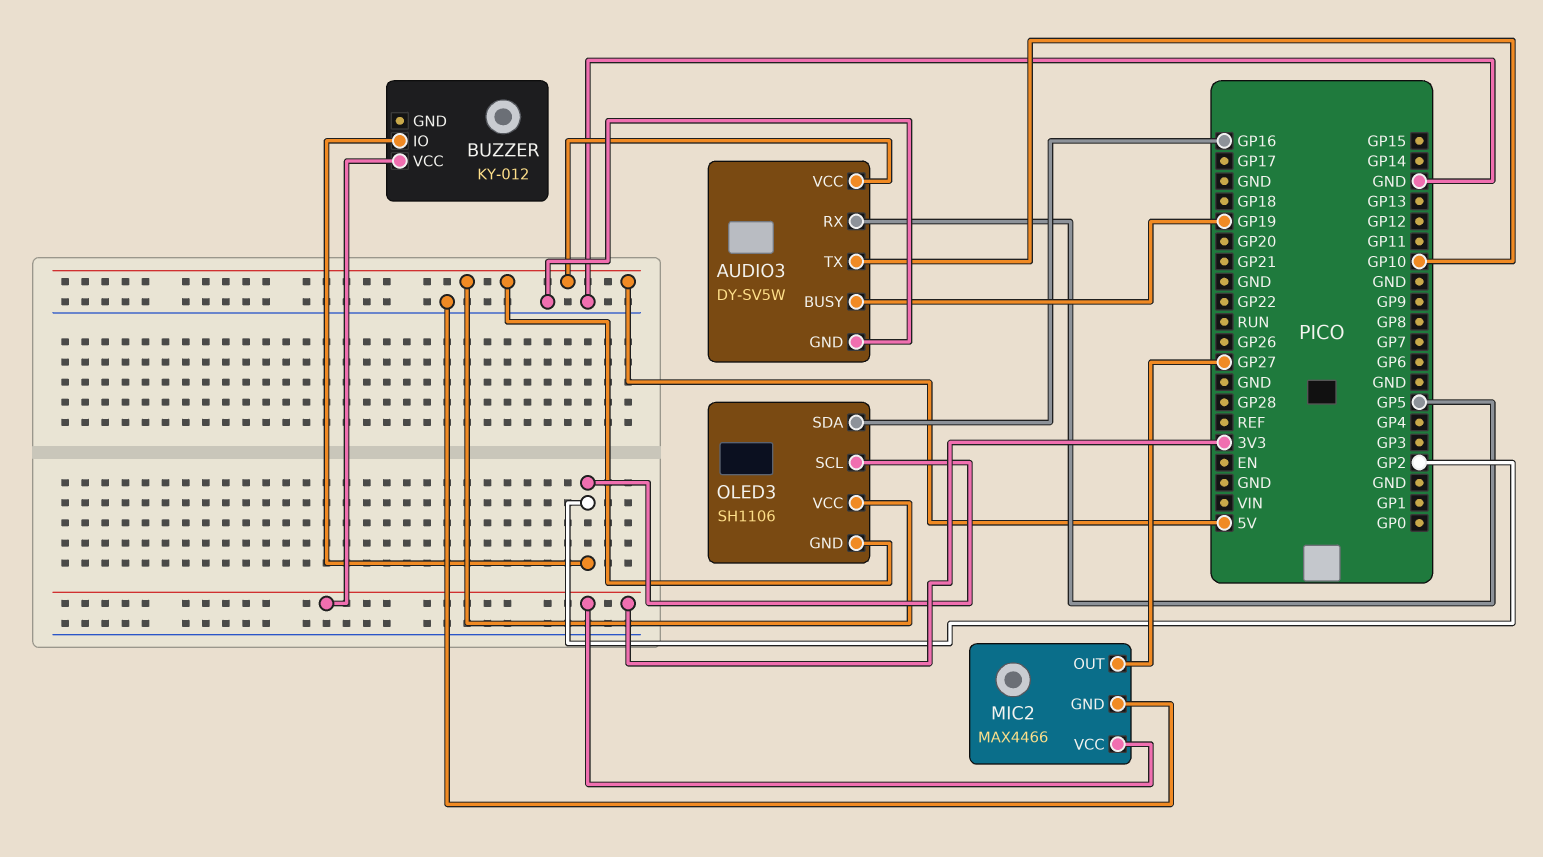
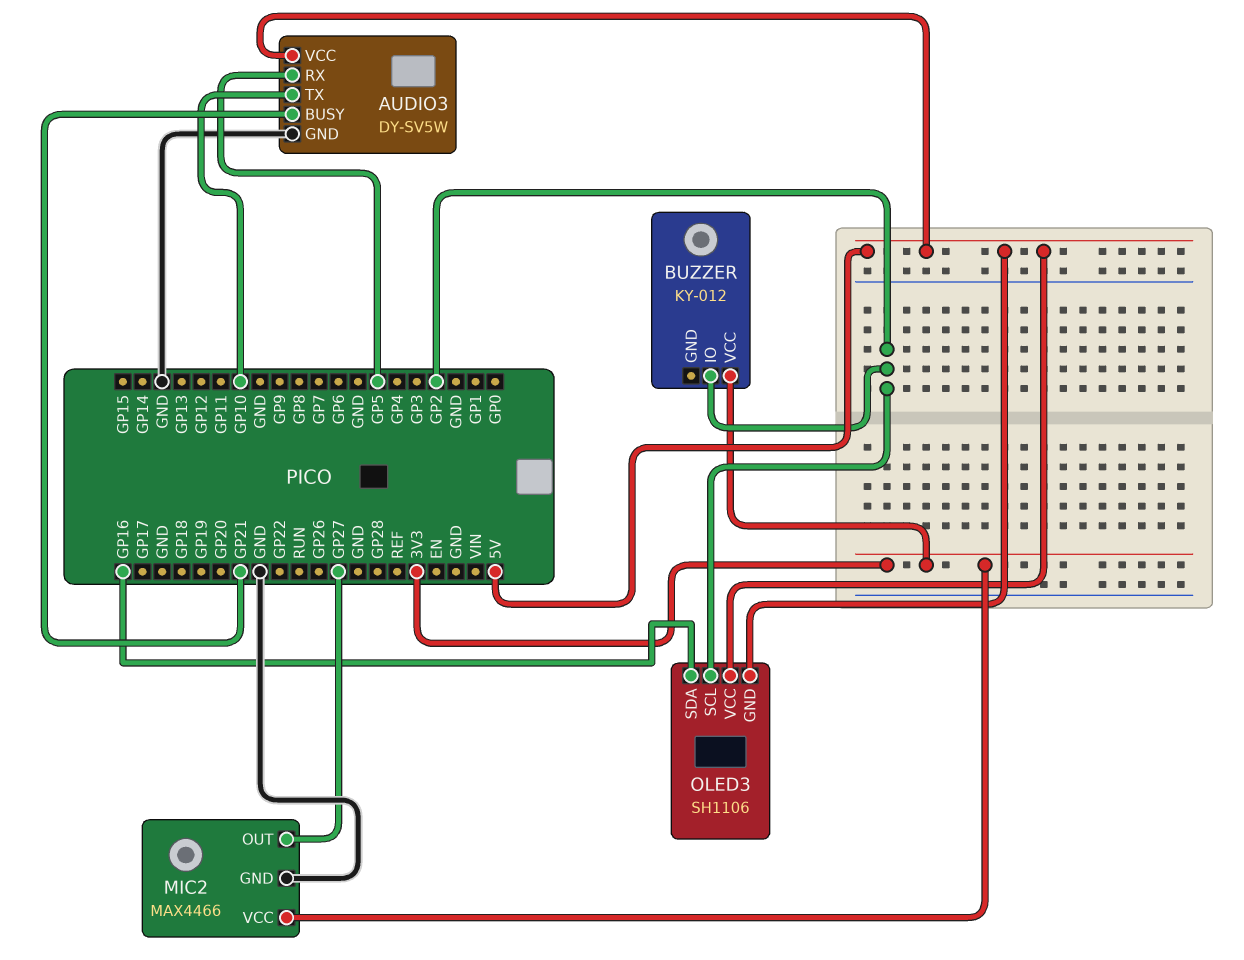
AUDIO3 pin BUSY: GP19 -> GP21

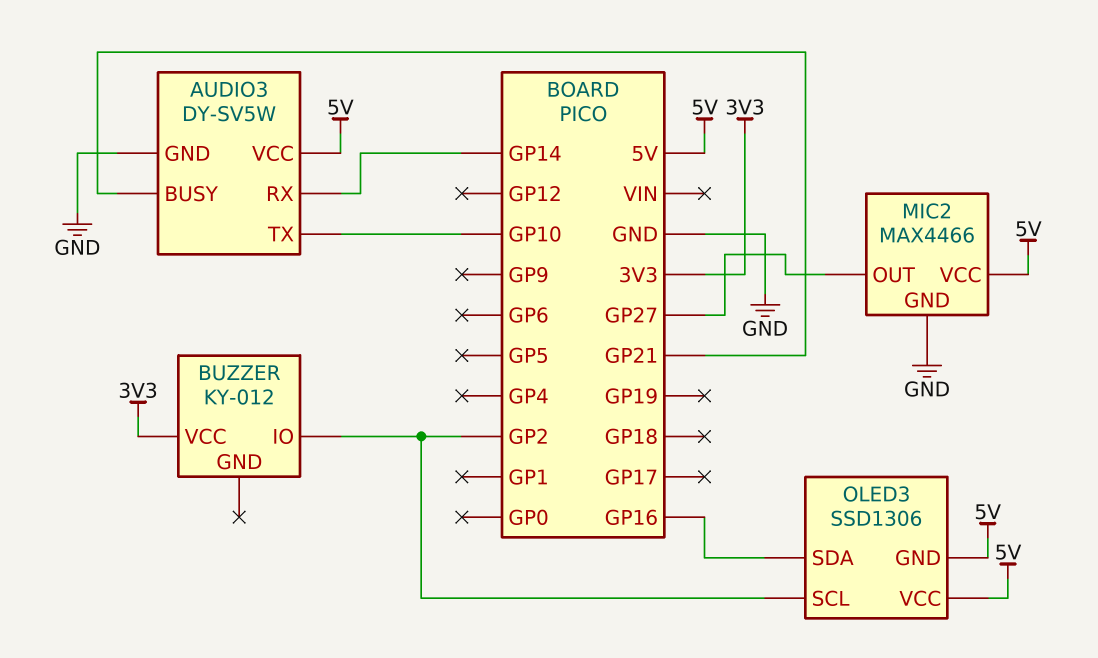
AUDIO3 pin RX: GP5 -> GP14
MIC2 pin VCC: 3V3 -> 5V
OLED3: SH1106 -> SSD1306

